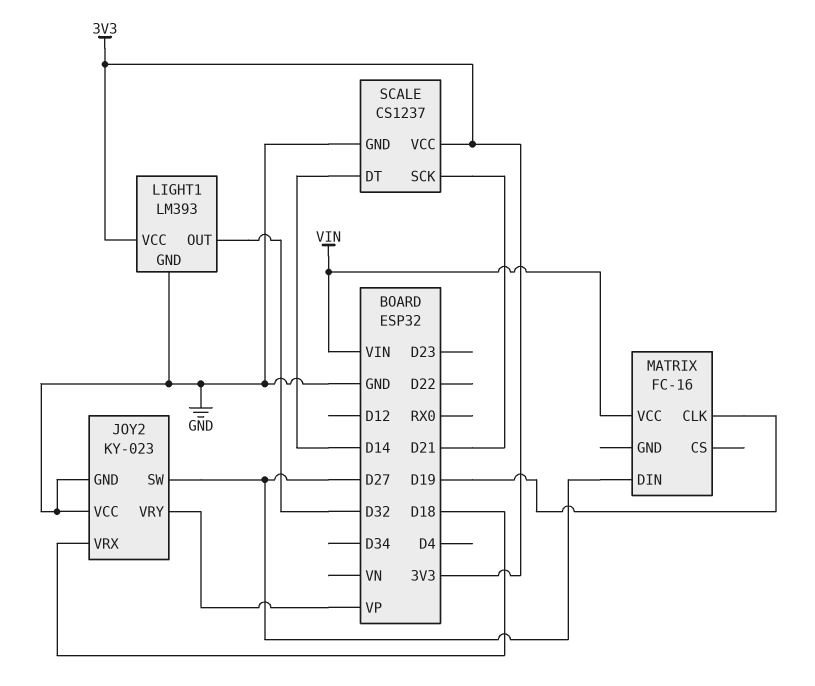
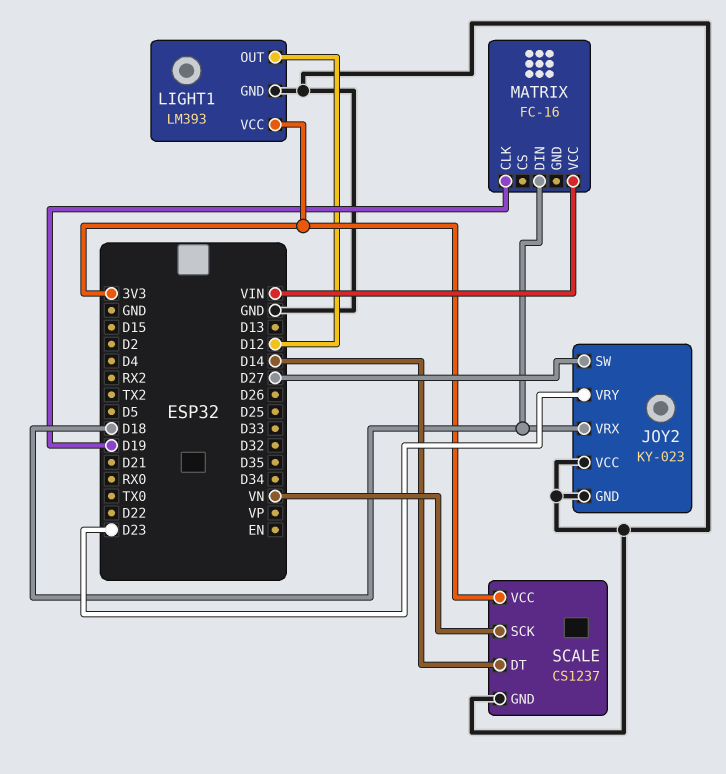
JOY2 pin VRY: VP -> D23
LIGHT1 pin OUT: D32 -> D12
MATRIX pin DIN: D27 -> D18
SCALE pin SCK: D21 -> VN

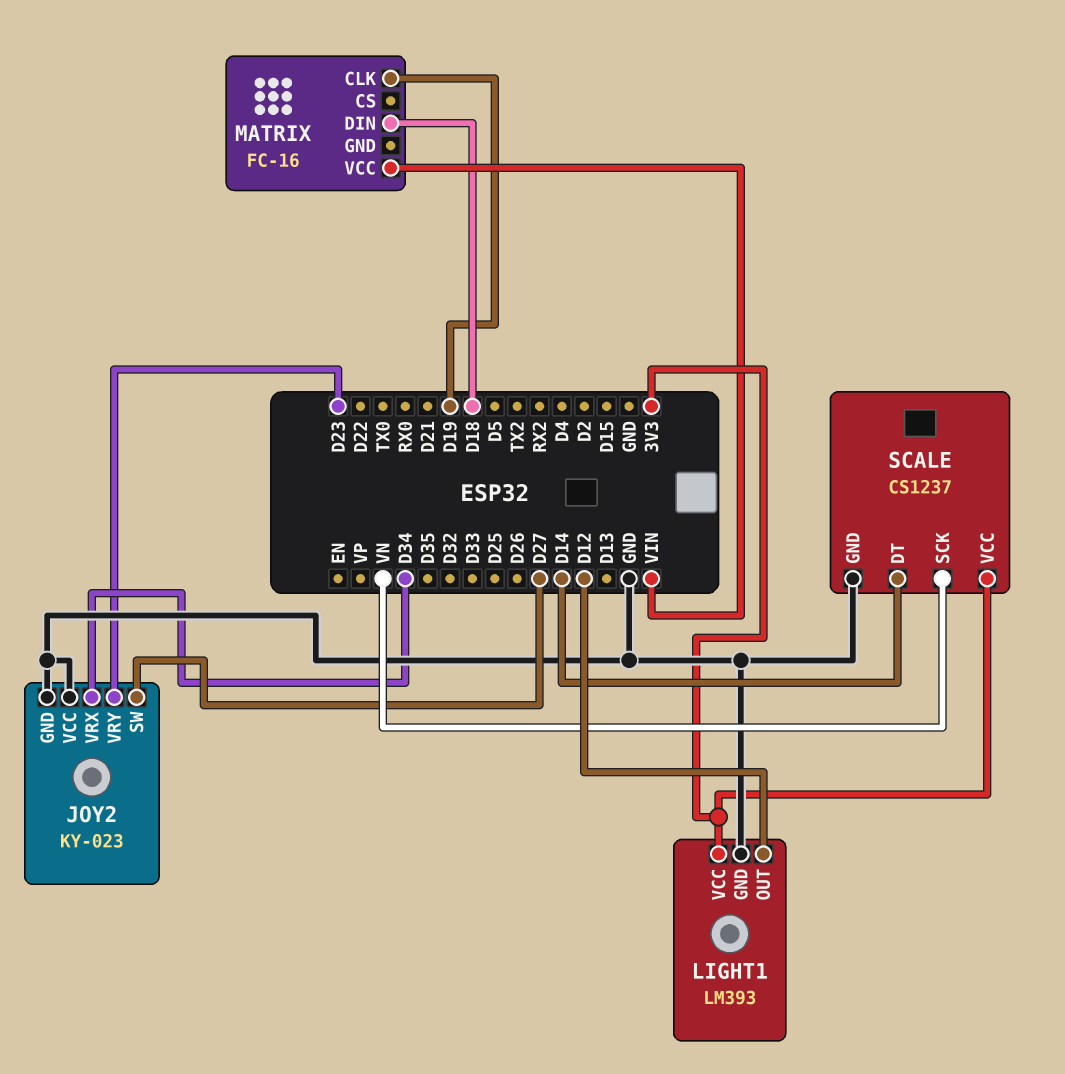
JOY2 pin VRX: D18 -> D34

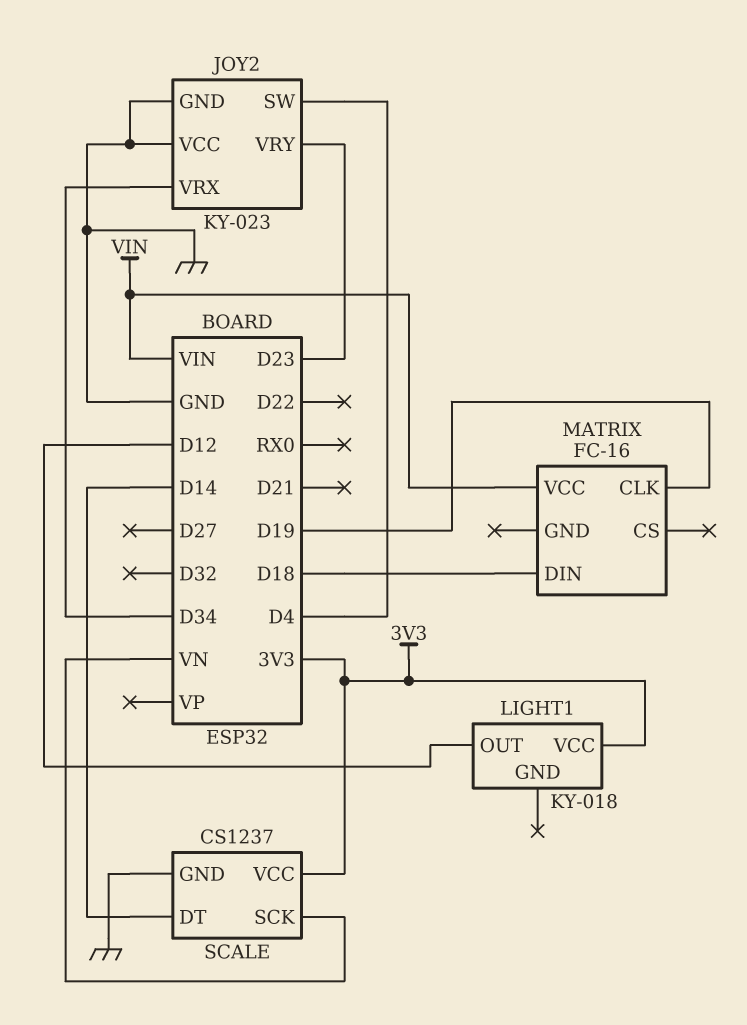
JOY2 pin SW: D27 -> D4
LIGHT1: LM393 -> KY-018
LIGHT1 pin GND: GND -> none

